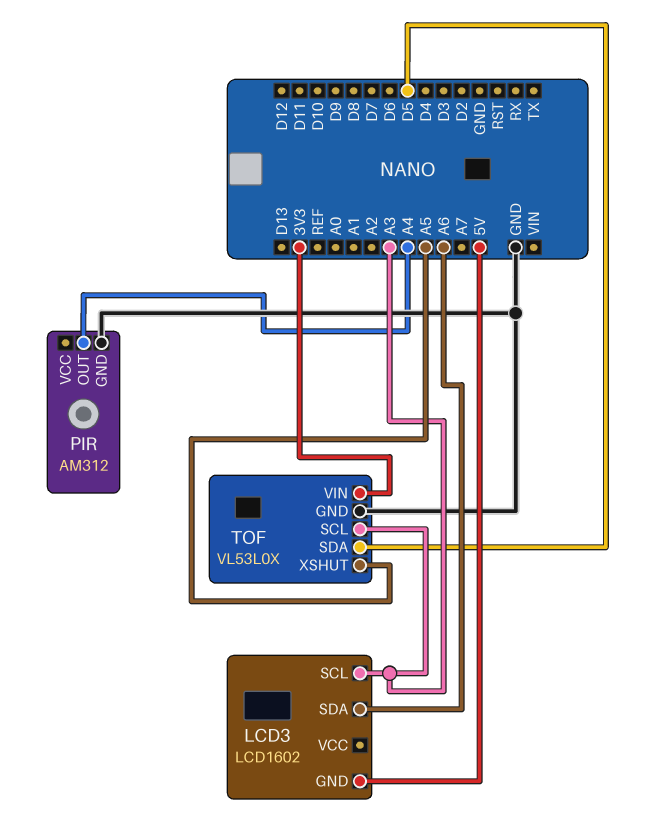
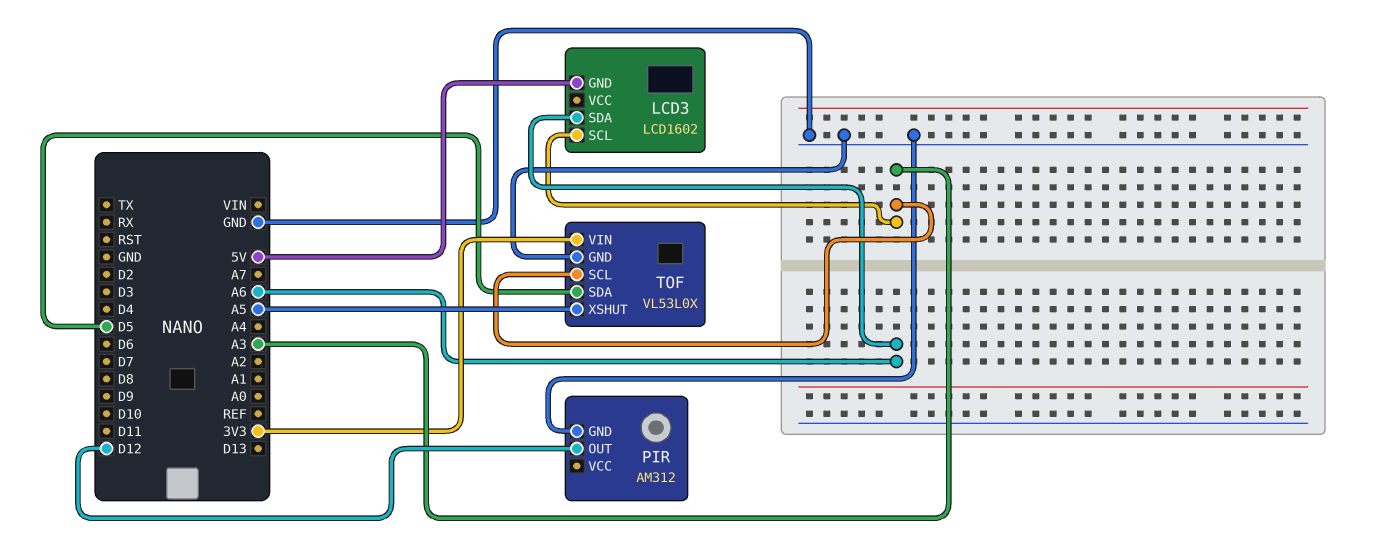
PIR pin OUT: A4 -> D12

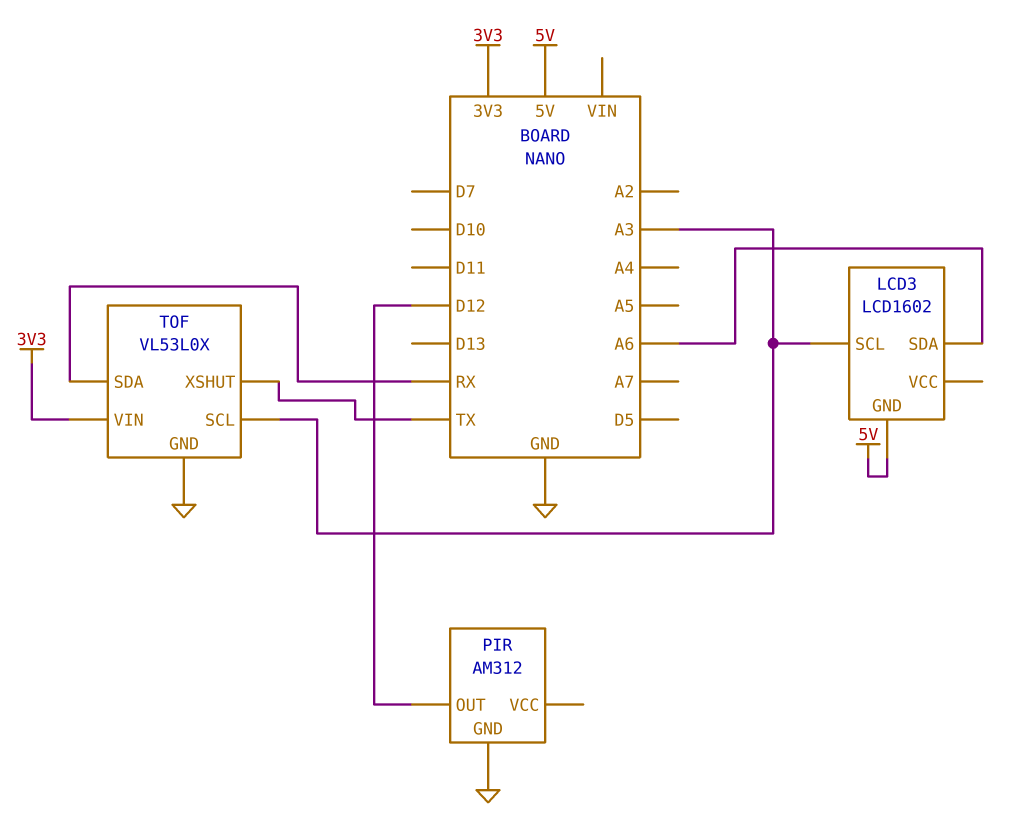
TOF pin SDA: D5 -> RX
TOF pin XSHUT: A5 -> TX

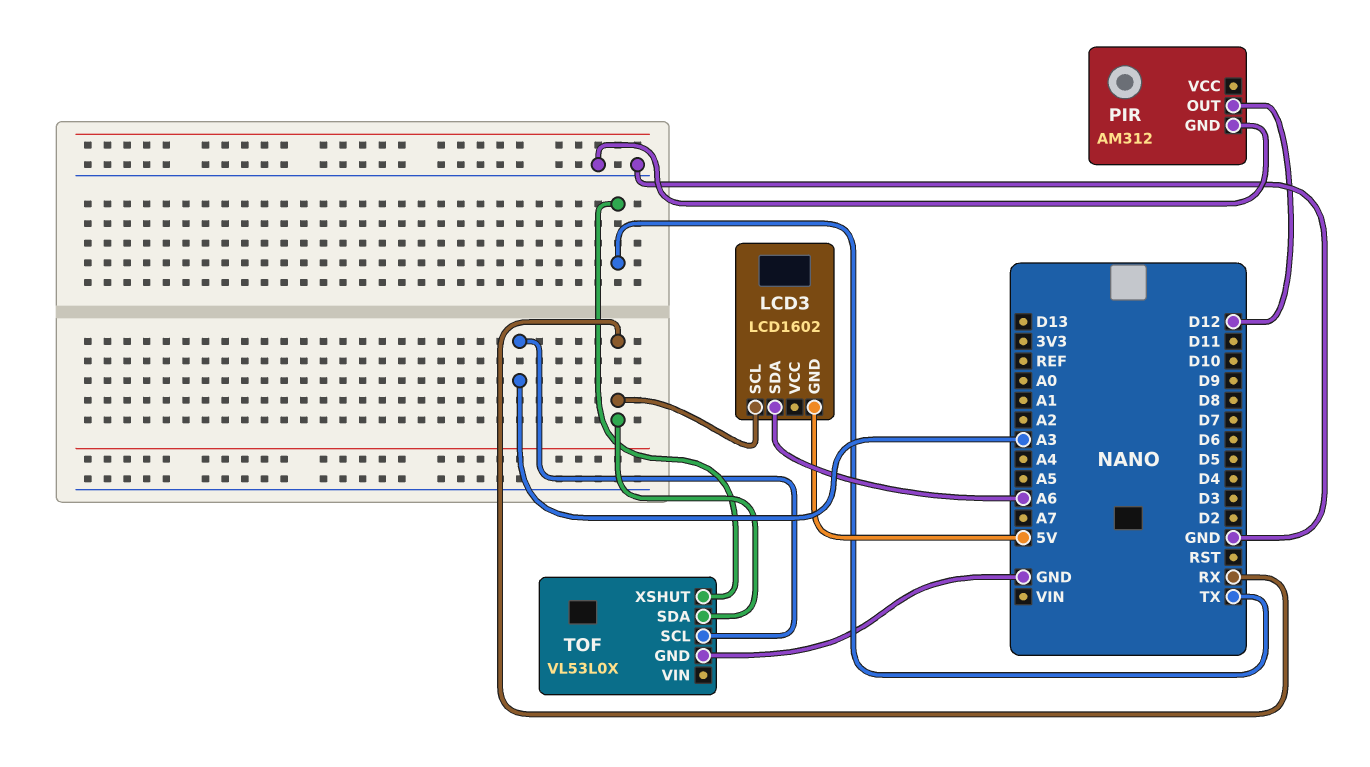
LCD3 pin SCL: A3 -> RX
TOF pin VIN: 3V3 -> none

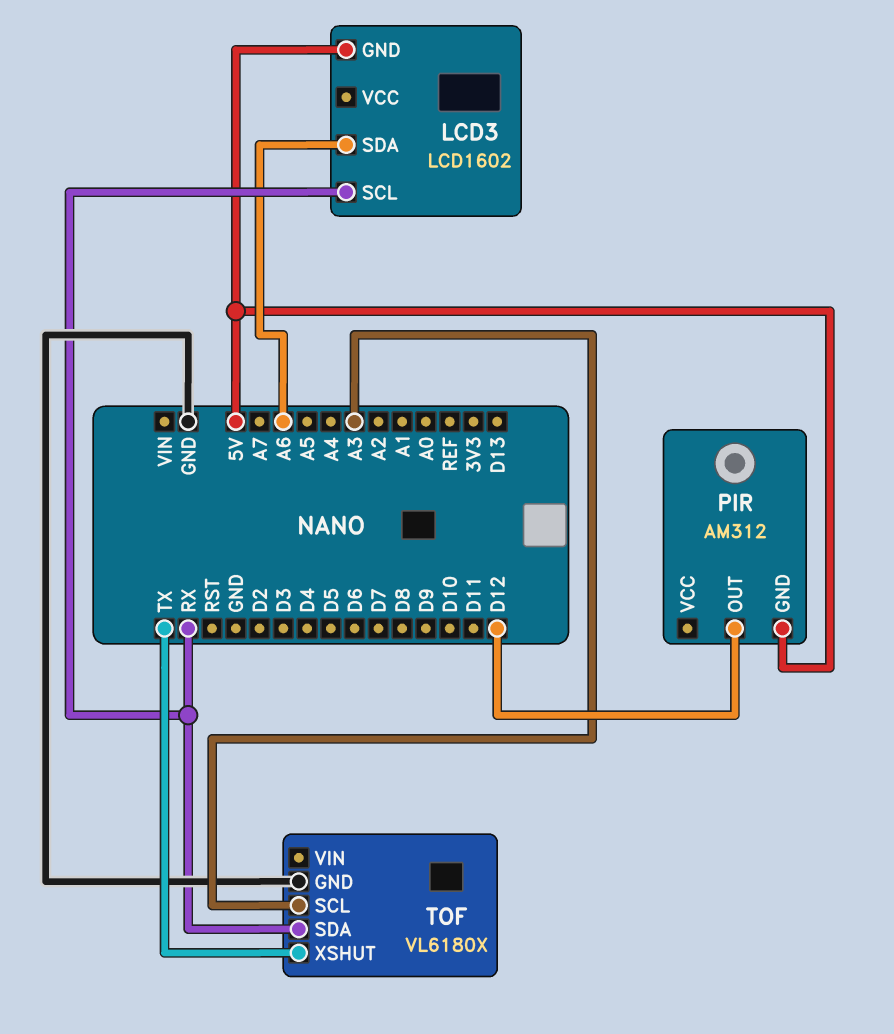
PIR pin GND: GND -> 5V
TOF: VL53L0X -> VL6180X

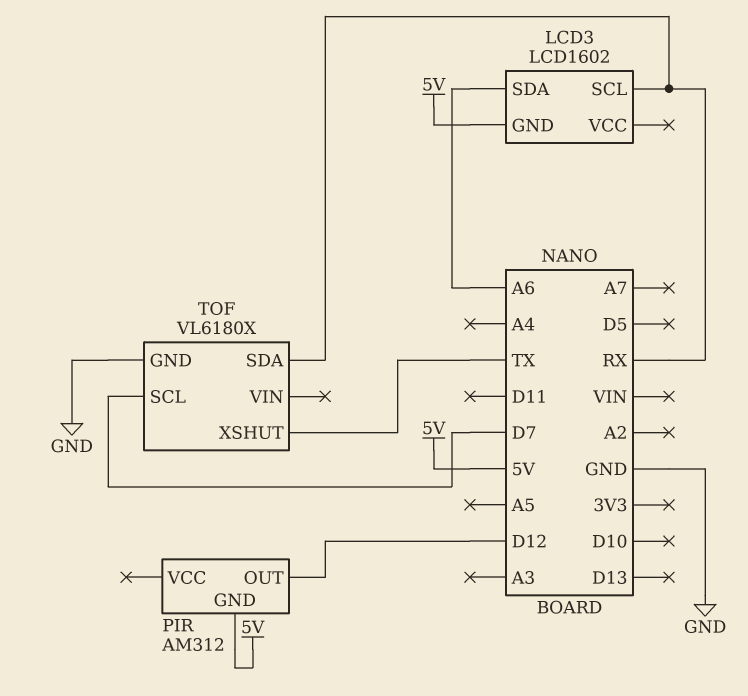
TOF pin SCL: A3 -> D7

